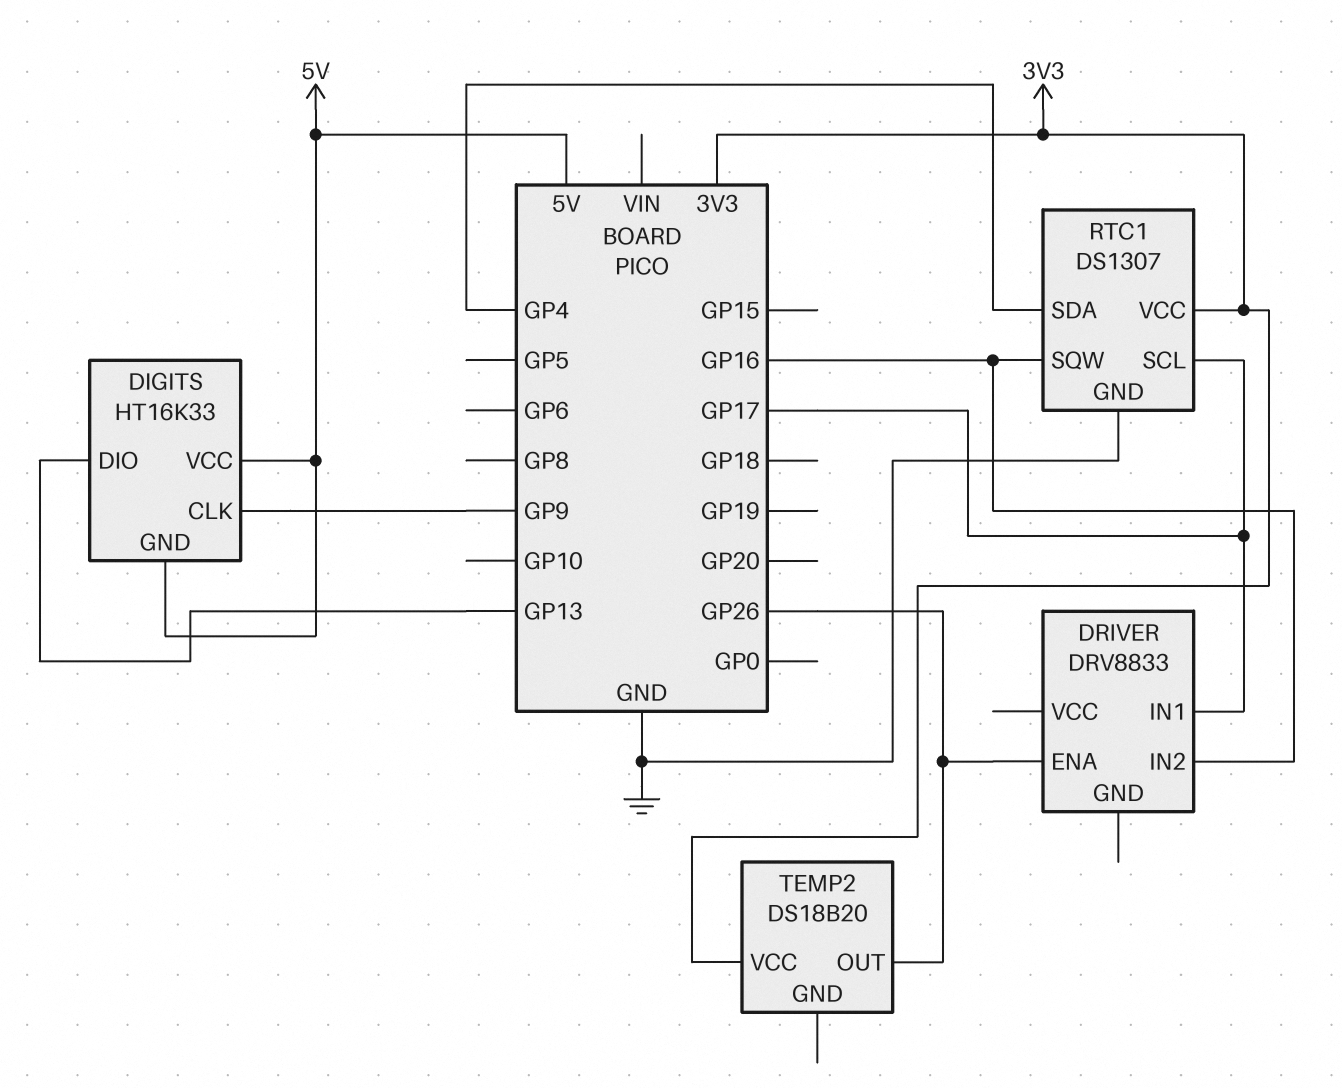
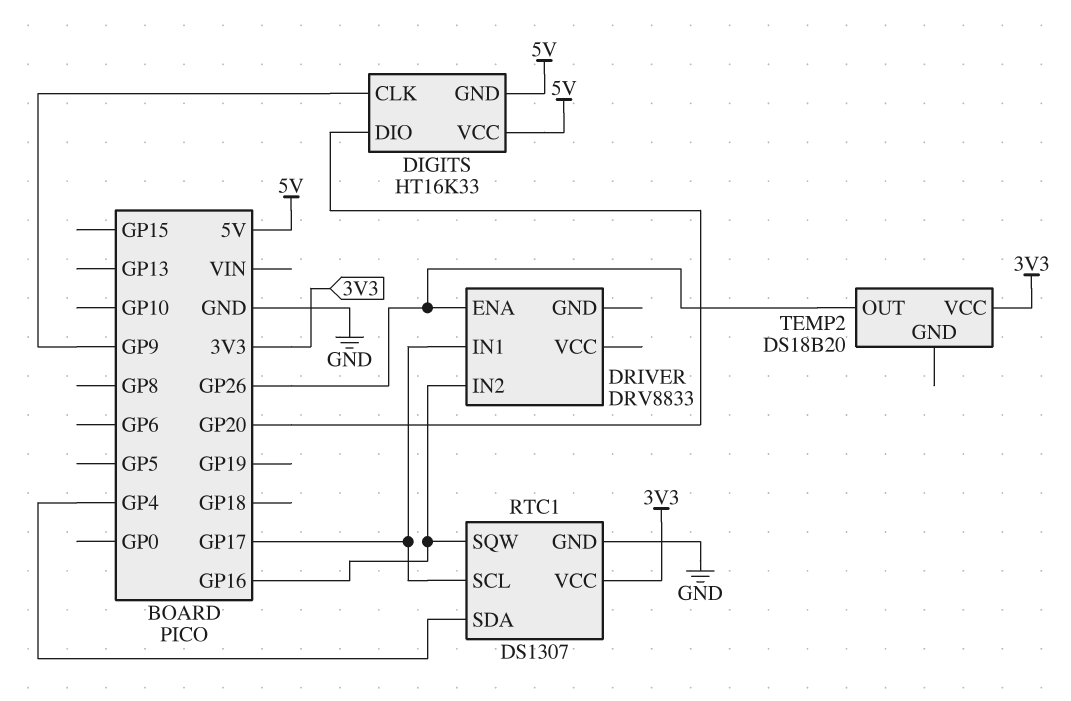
DIGITS pin DIO: GP13 -> GP20

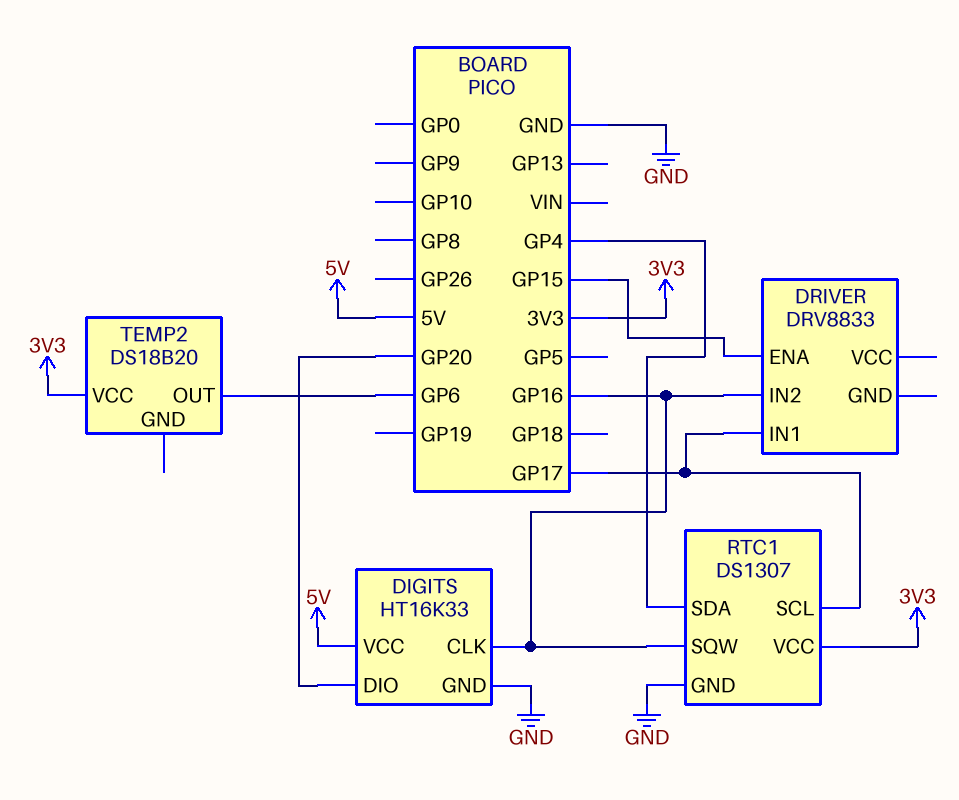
DIGITS pin CLK: GP9 -> GP16
DIGITS pin GND: 5V -> GND
DRIVER pin ENA: GP26 -> GP15
TEMP2 pin OUT: GP26 -> GP6

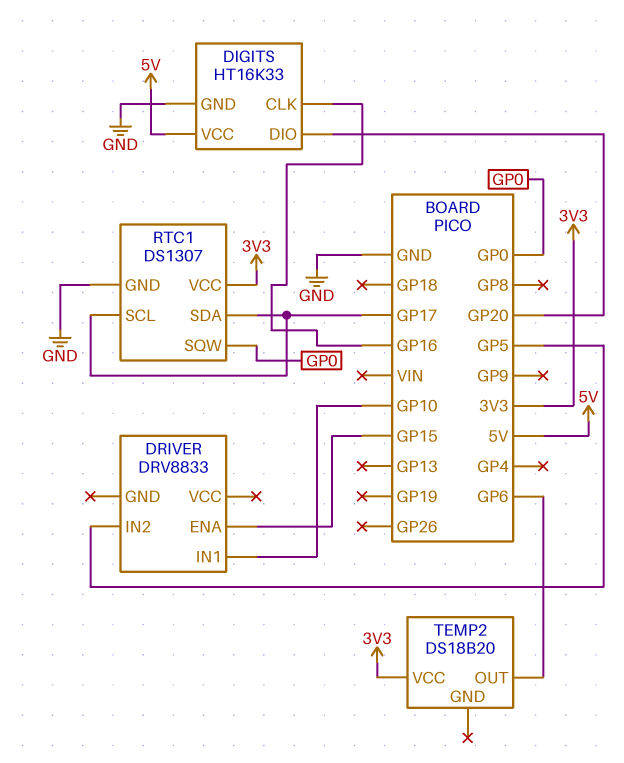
DRIVER pin IN1: GP17 -> GP10
DRIVER pin IN2: GP16 -> GP5
RTC1 pin SDA: GP4 -> GP17
RTC1 pin SQW: GP16 -> GP0

